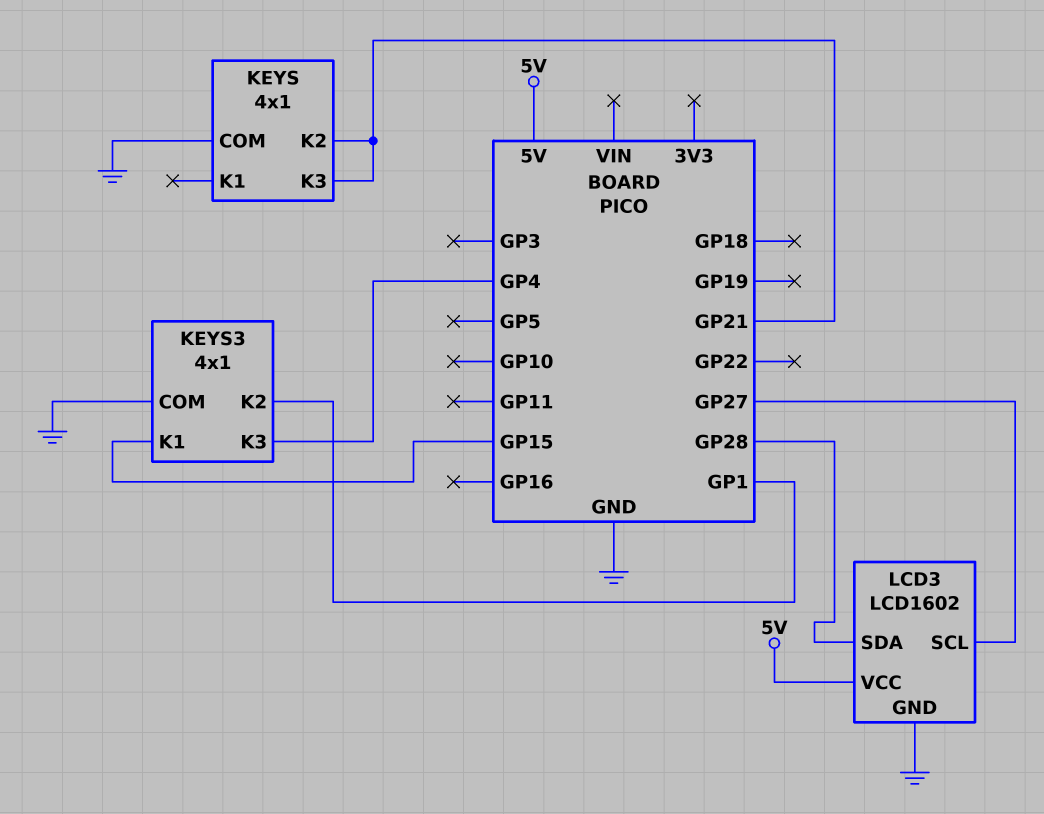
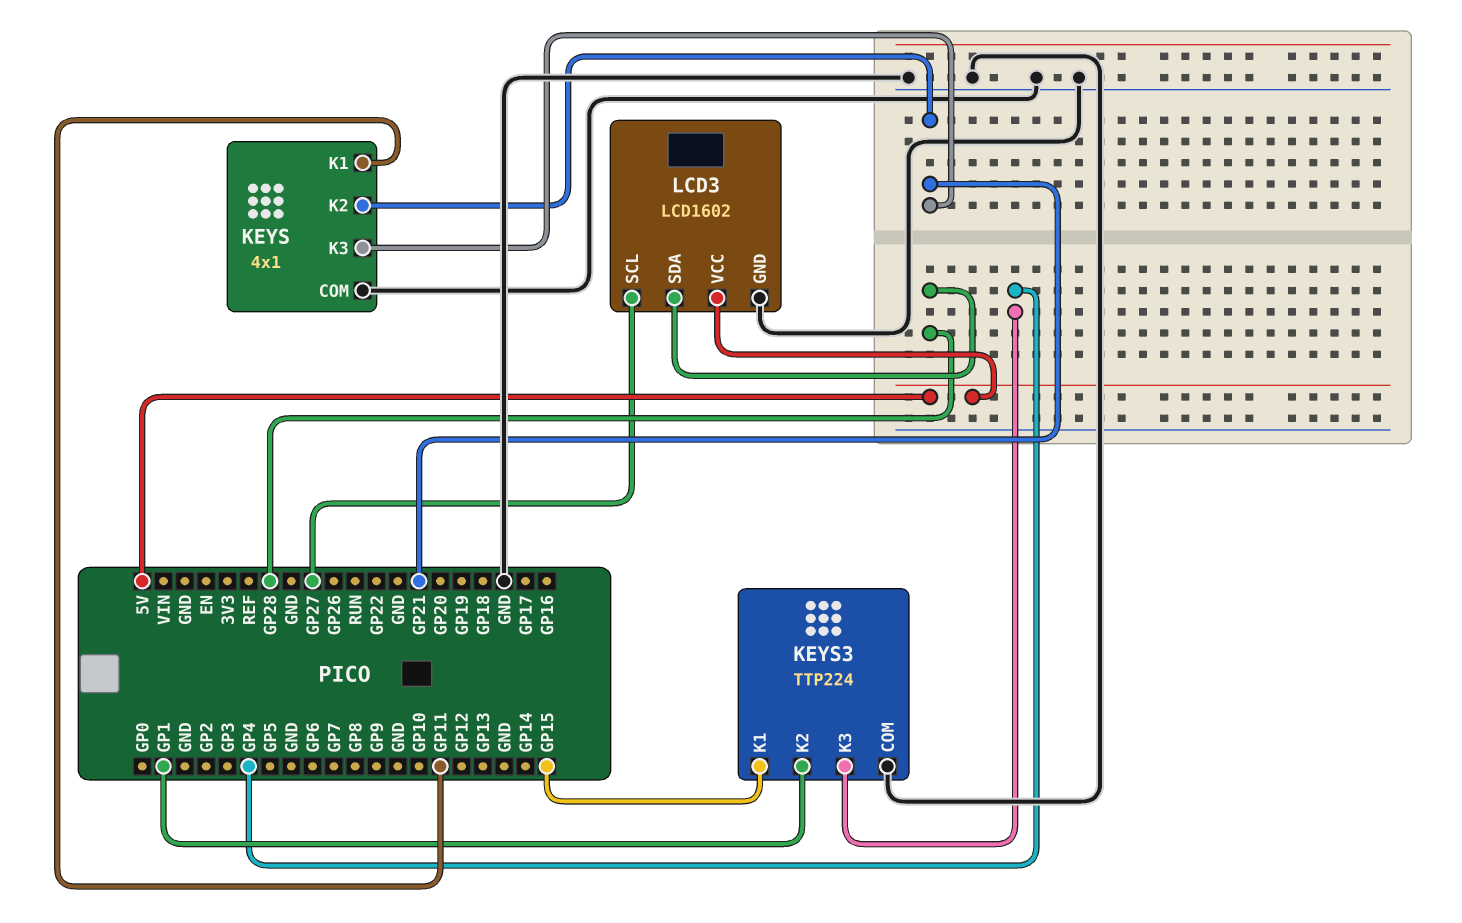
KEYS pin K1: none -> GP11
KEYS3: 4x1 -> TTP224

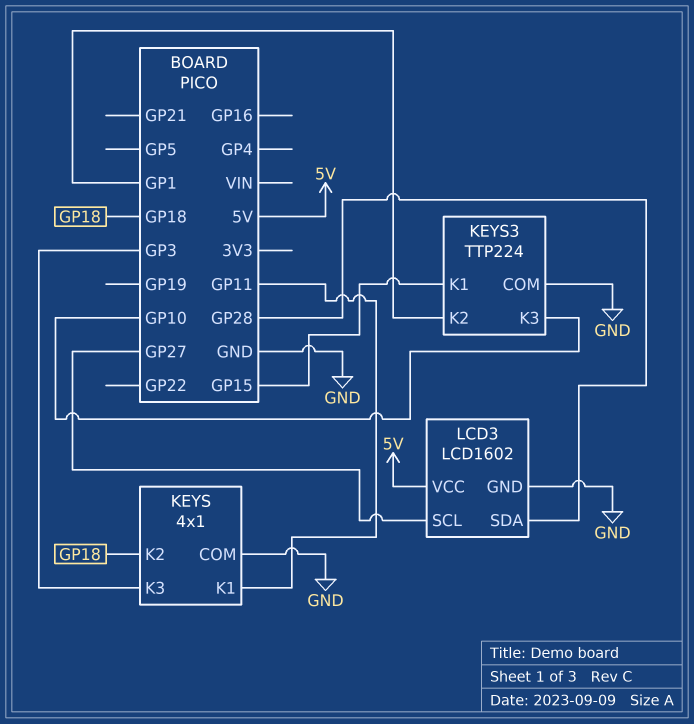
KEYS pin K2: GP21 -> GP18
KEYS pin K3: GP21 -> GP3
KEYS3 pin K3: GP4 -> GP10

